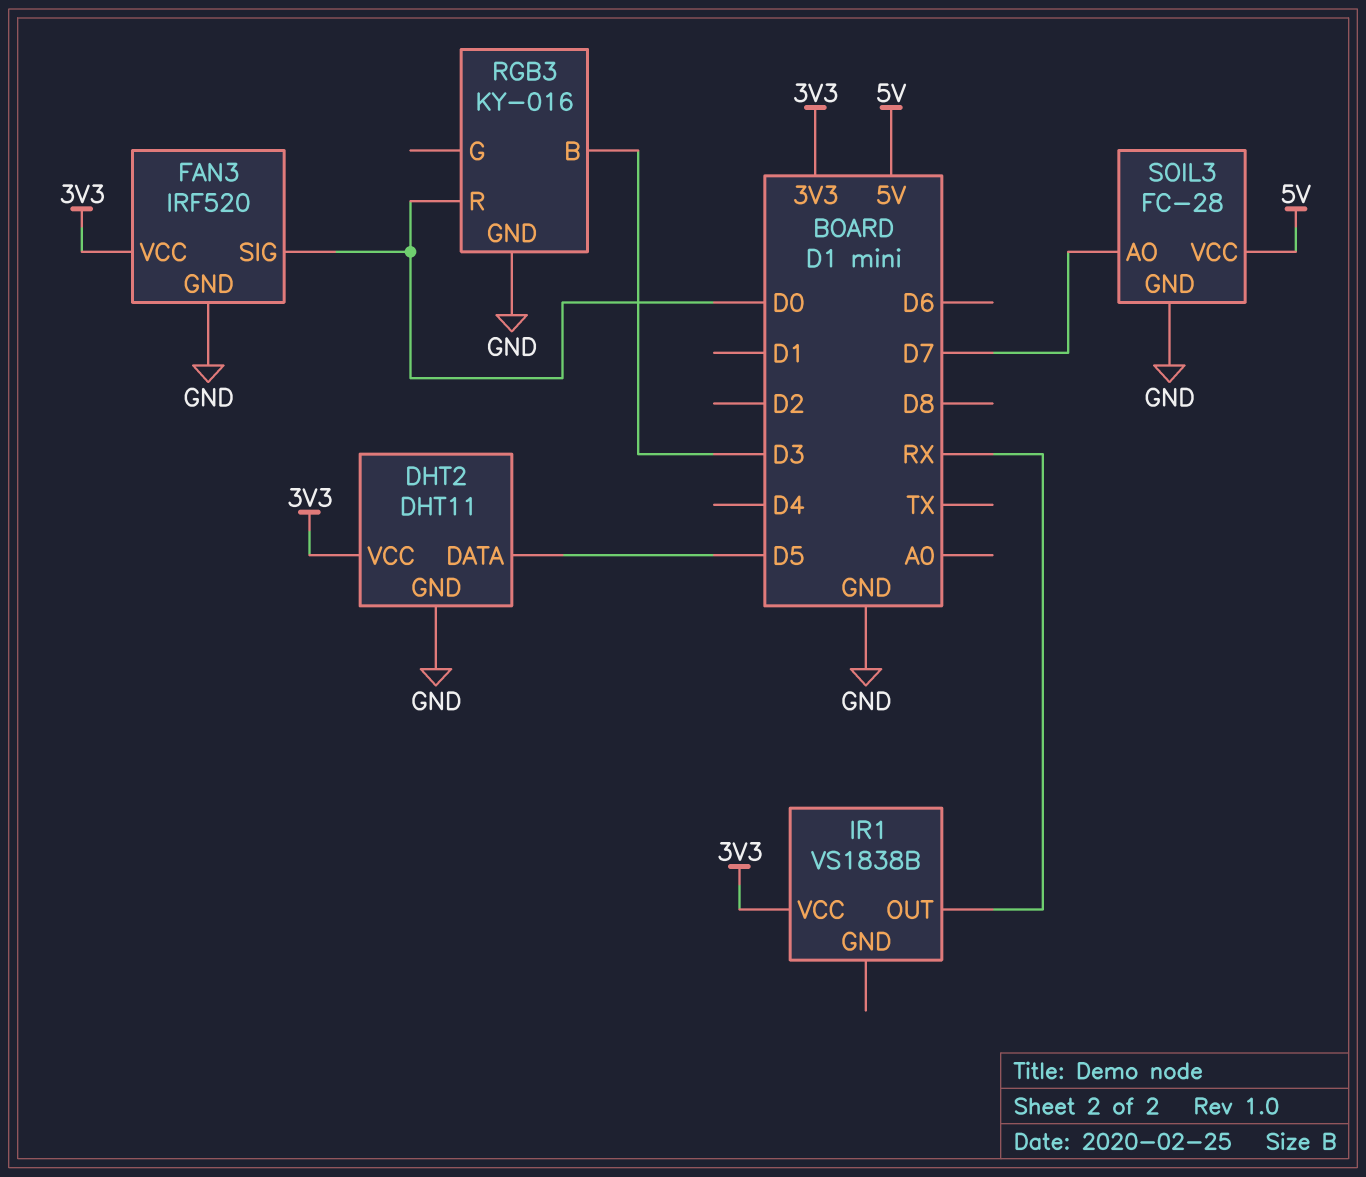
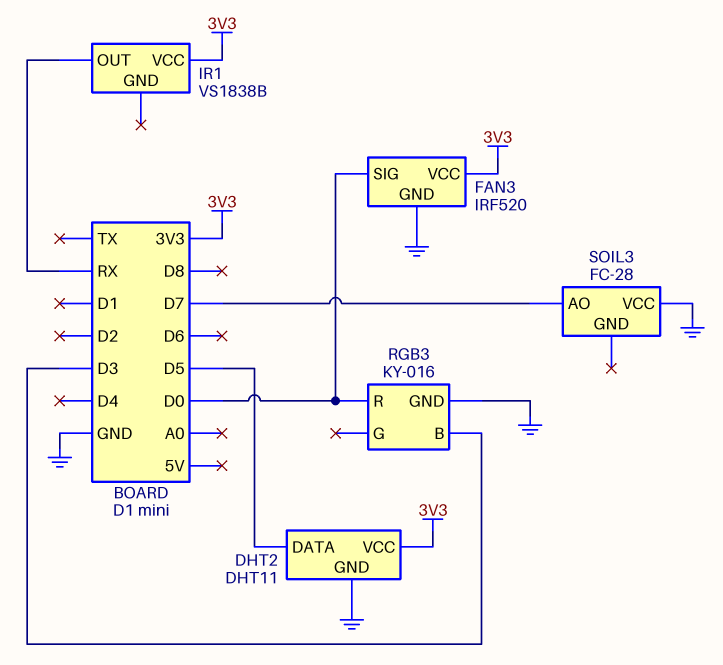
SOIL3 pin GND: GND -> none
SOIL3 pin VCC: 5V -> GND

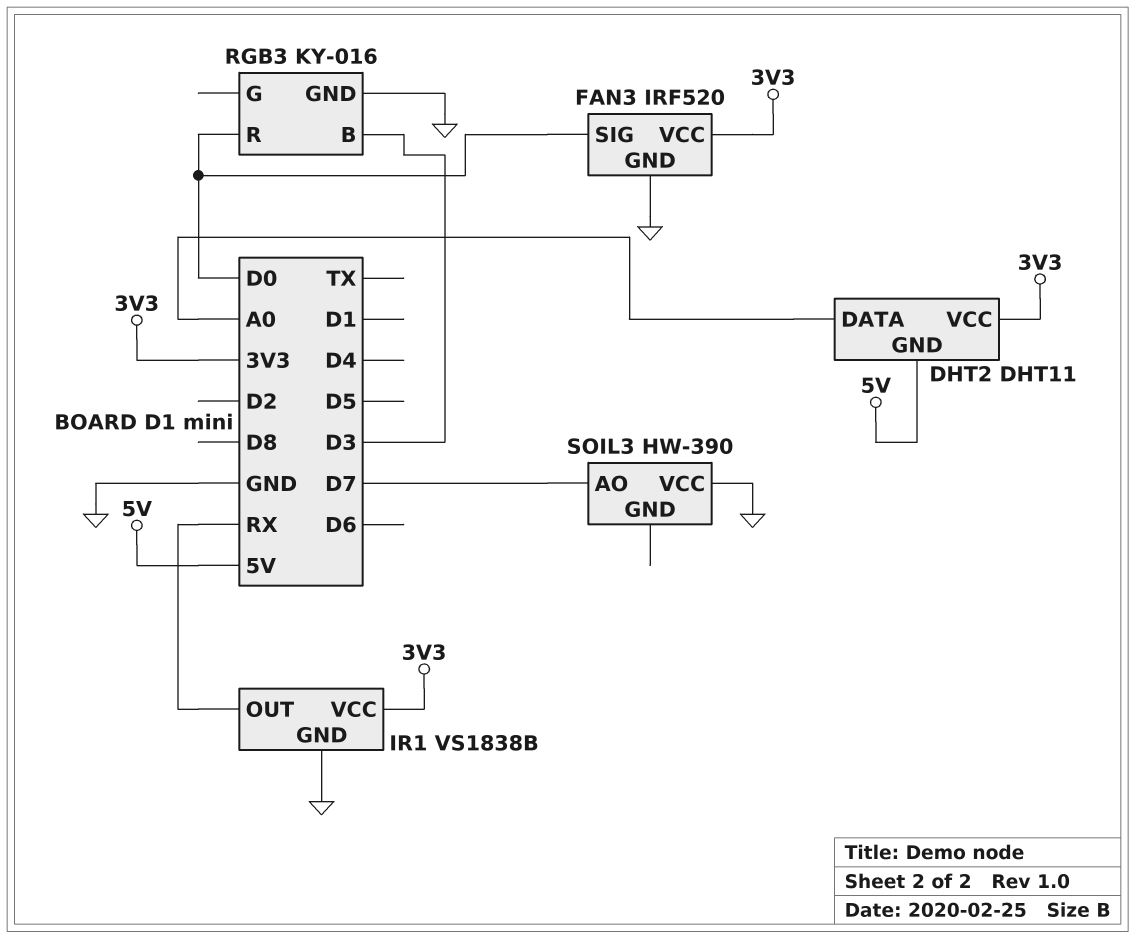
DHT2 pin DATA: D5 -> A0
DHT2 pin GND: GND -> 5V
IR1 pin GND: none -> GND
SOIL3: FC-28 -> HW-390

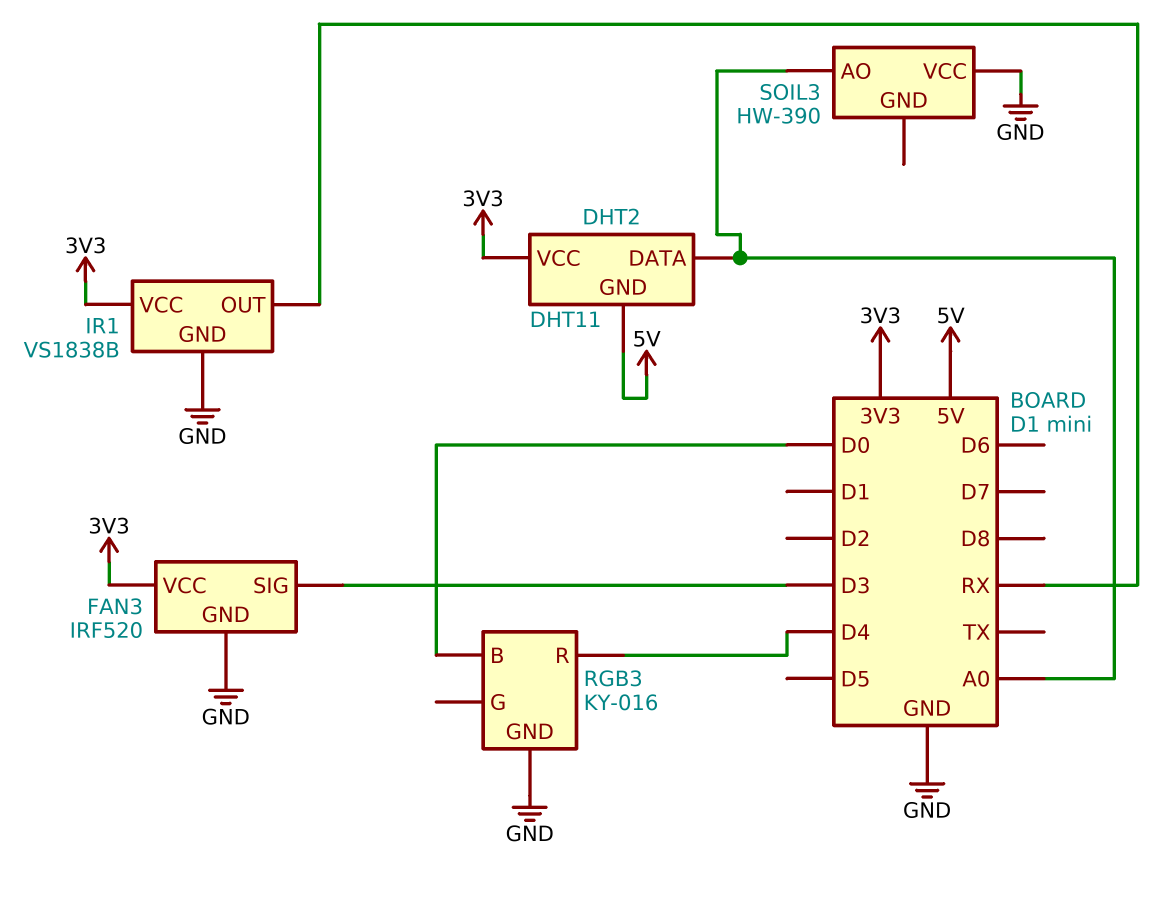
FAN3 pin SIG: D0 -> D3
RGB3 pin B: D3 -> D0
RGB3 pin R: D0 -> D4
SOIL3 pin AO: D7 -> A0

